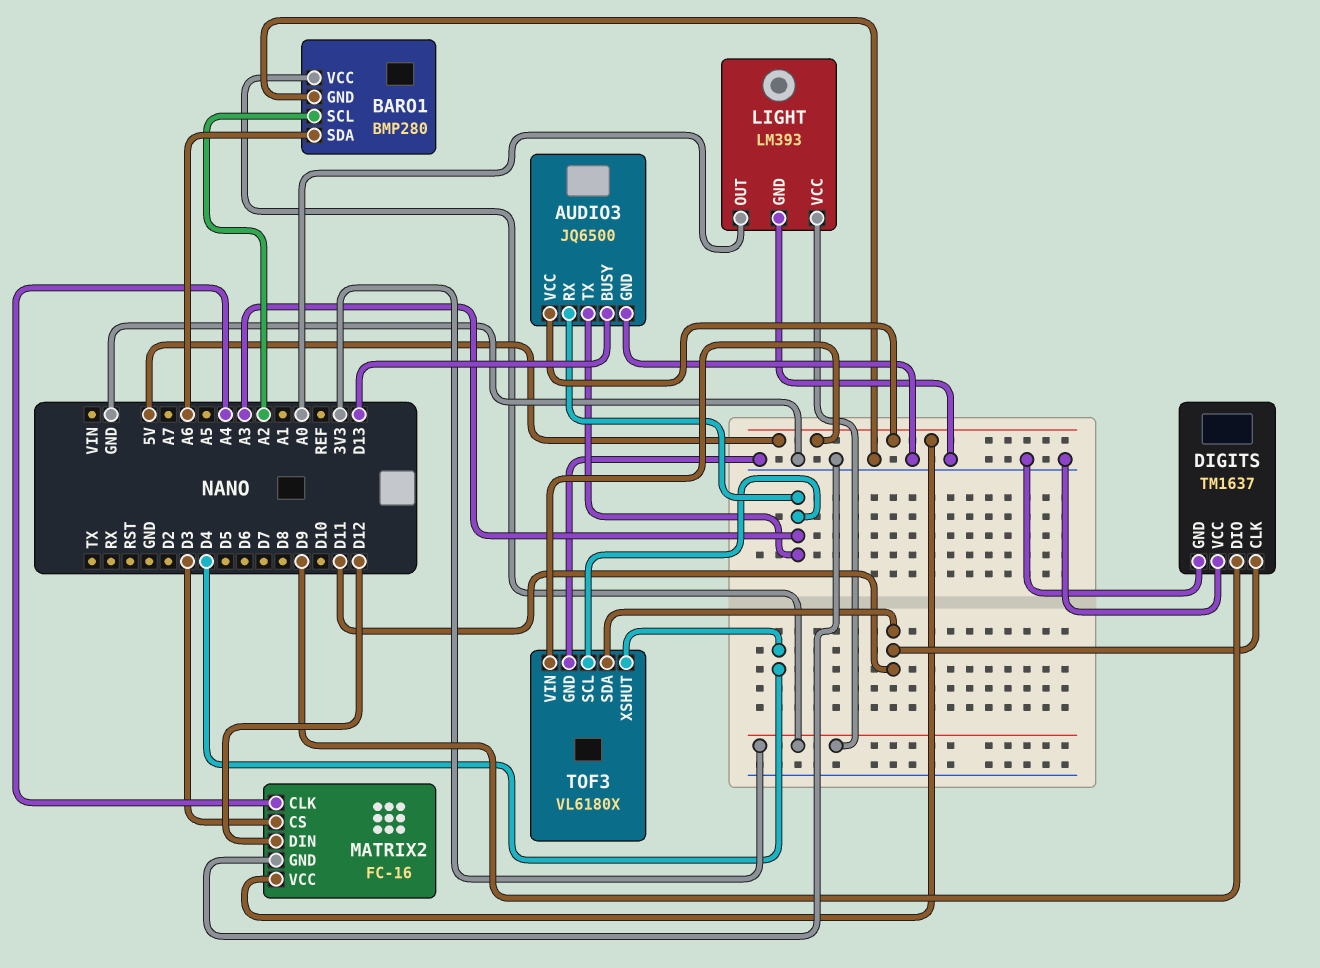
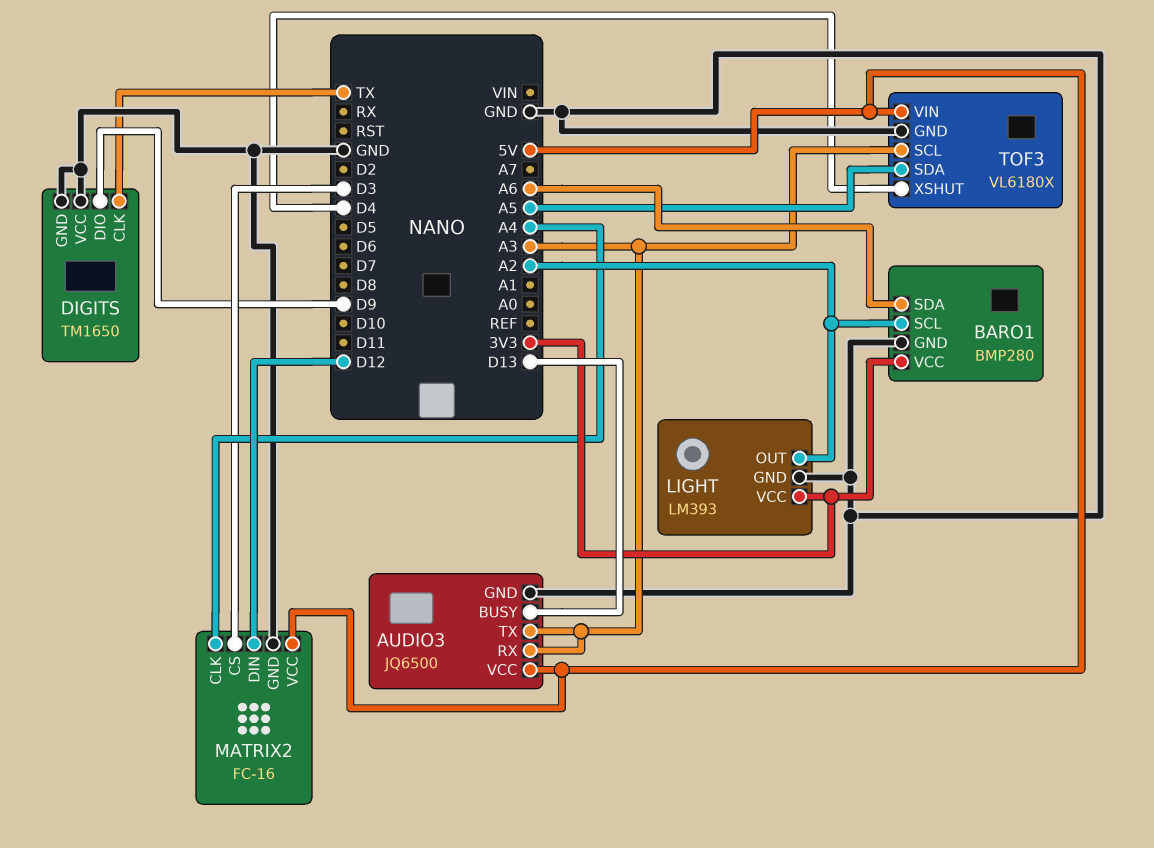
DIGITS: TM1637 -> TM1650
DIGITS pin CLK: D11 -> TX
LIGHT pin OUT: A0 -> A2
TOF3 pin SDA: D11 -> A5

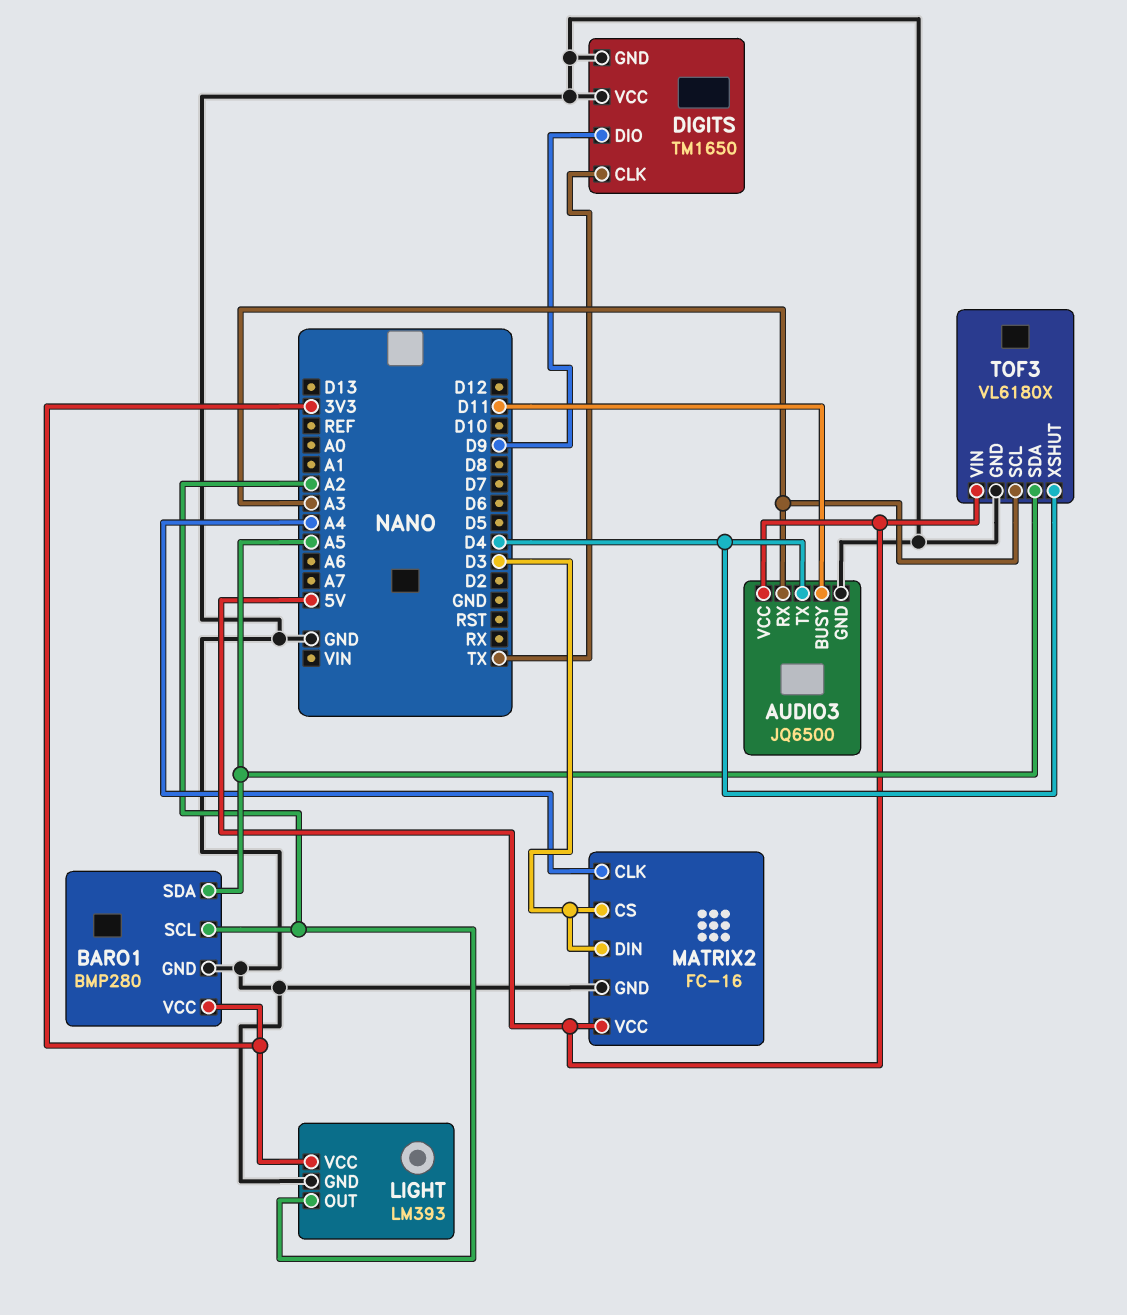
AUDIO3 pin BUSY: D13 -> D11
AUDIO3 pin TX: A3 -> D4
BARO1 pin SDA: A6 -> A5
MATRIX2 pin DIN: D12 -> D3

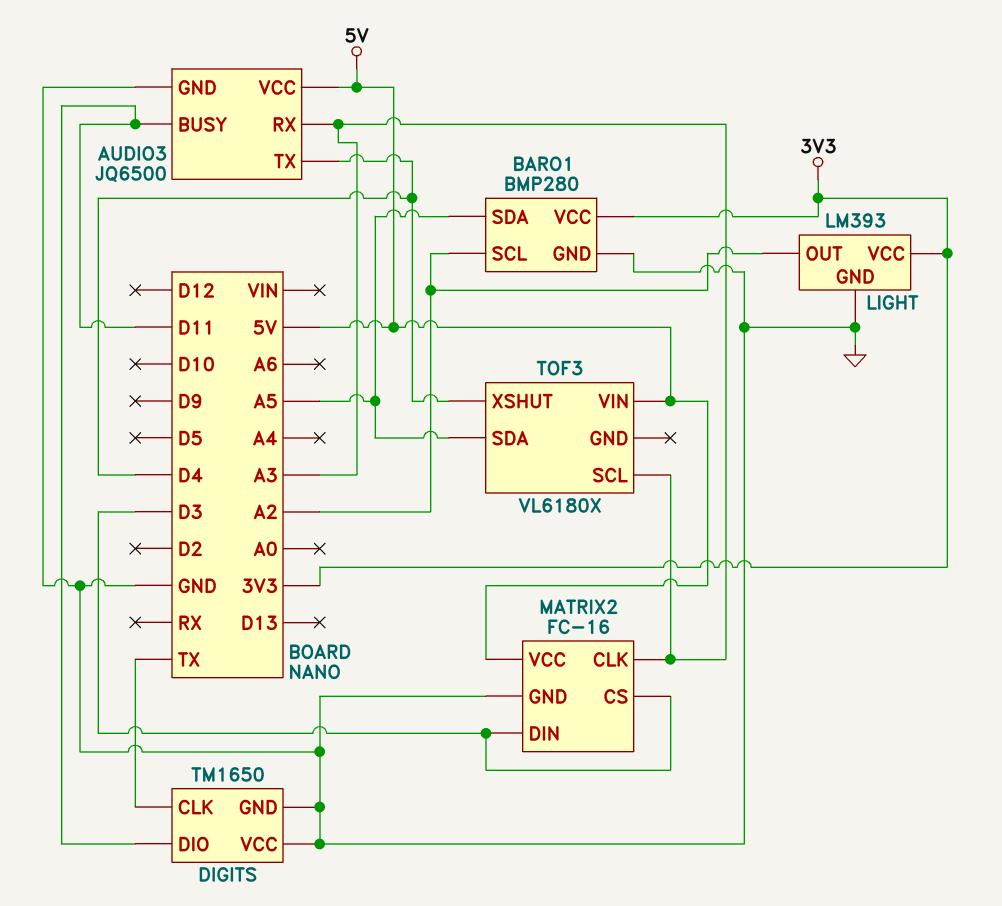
DIGITS pin DIO: D9 -> D11
MATRIX2 pin CLK: A4 -> A3
TOF3 pin GND: GND -> none

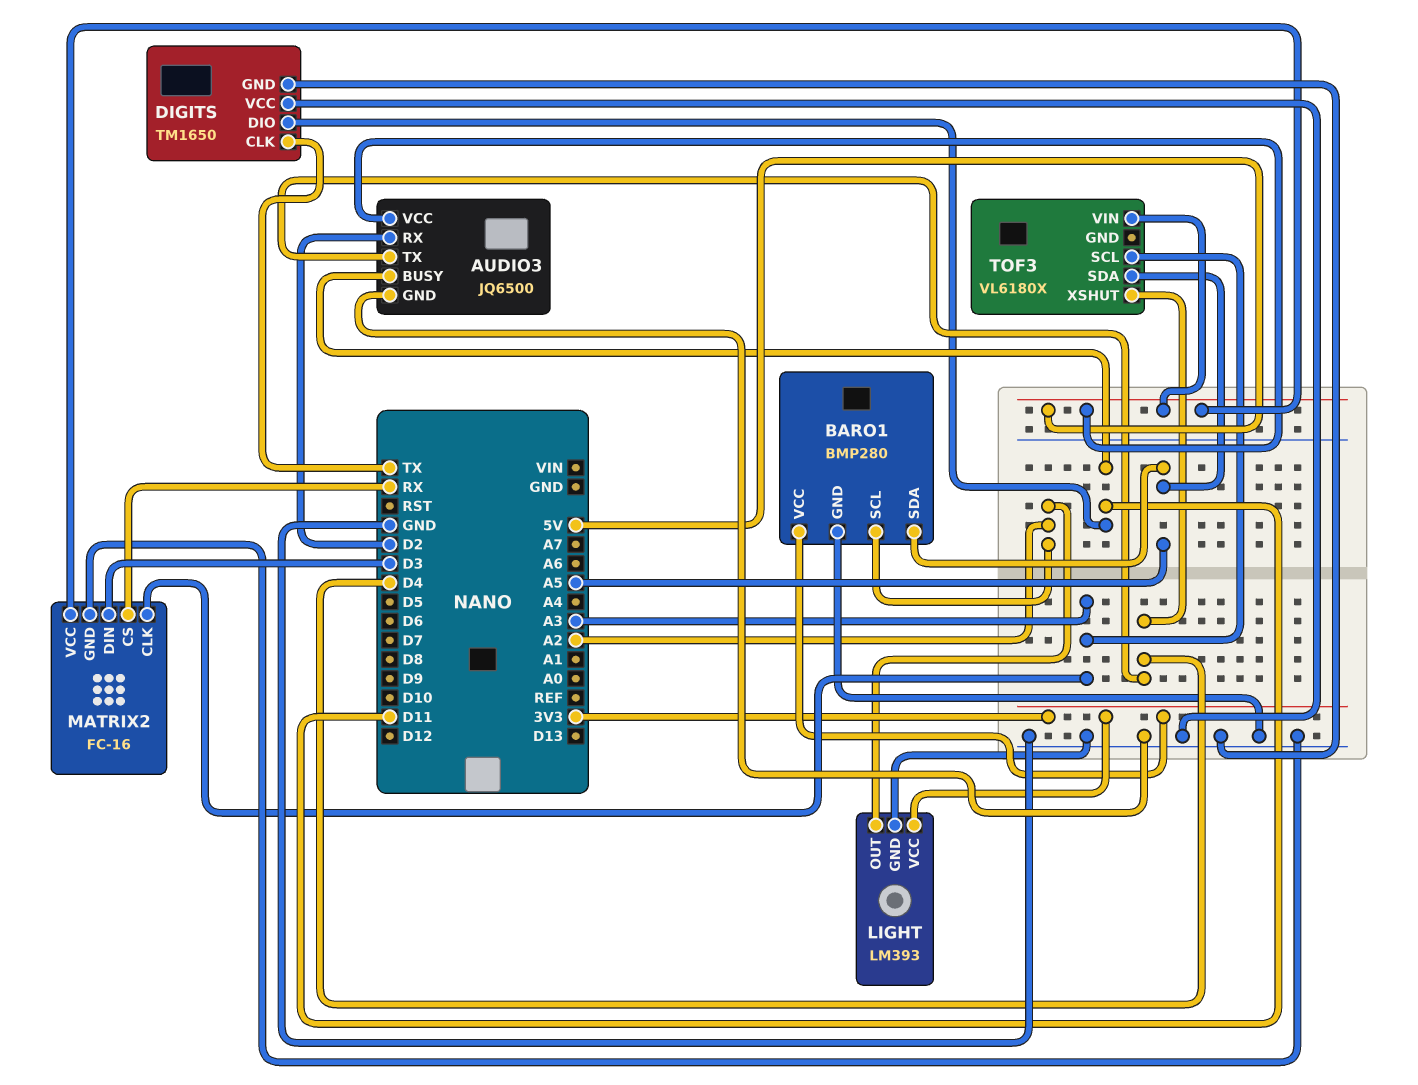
AUDIO3 pin RX: A3 -> D2
MATRIX2 pin CS: D3 -> RX

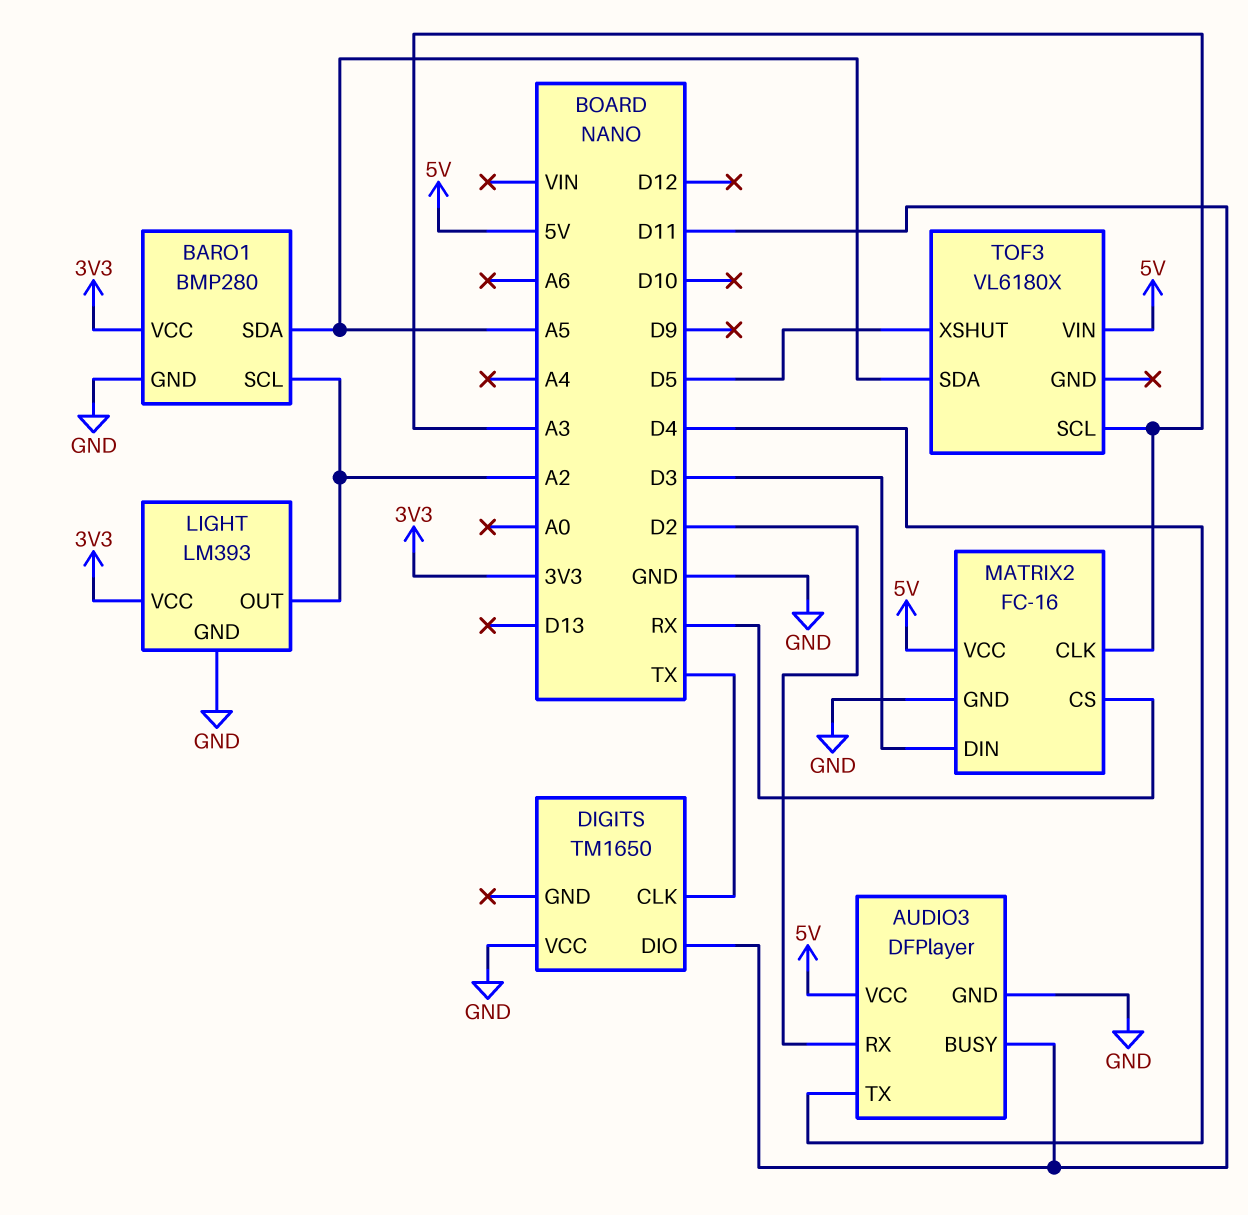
AUDIO3: JQ6500 -> DFPlayer
DIGITS pin GND: GND -> none
TOF3 pin XSHUT: D4 -> D5

